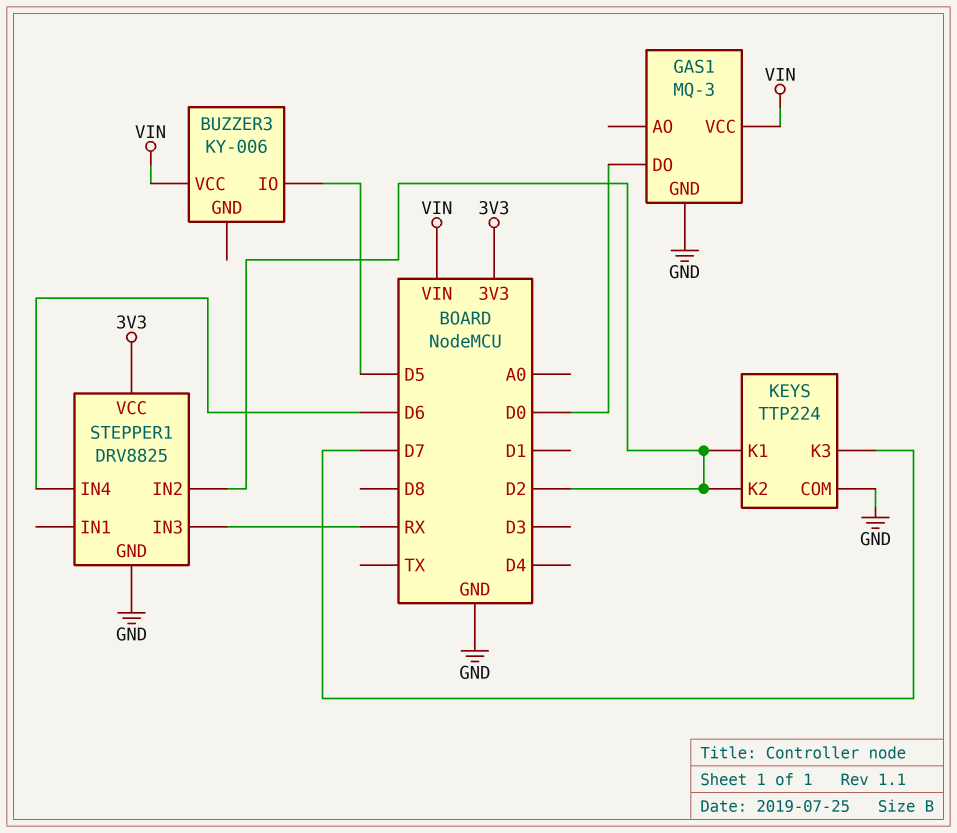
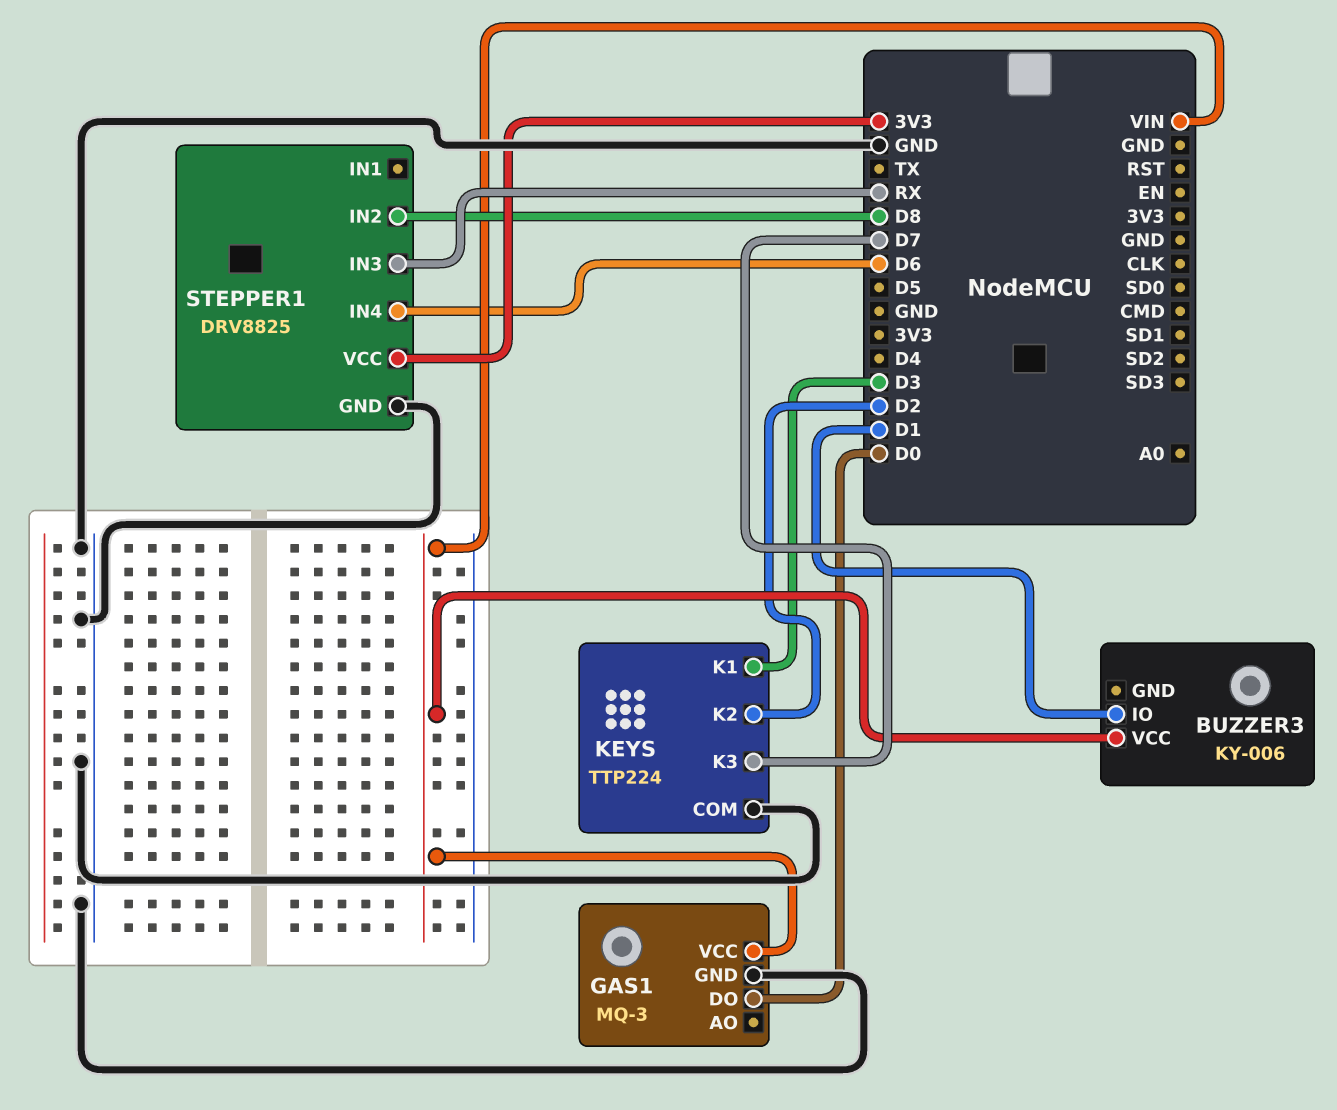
BUZZER3 pin IO: D5 -> D1
KEYS pin K1: D2 -> D3
STEPPER1 pin IN2: D2 -> D8

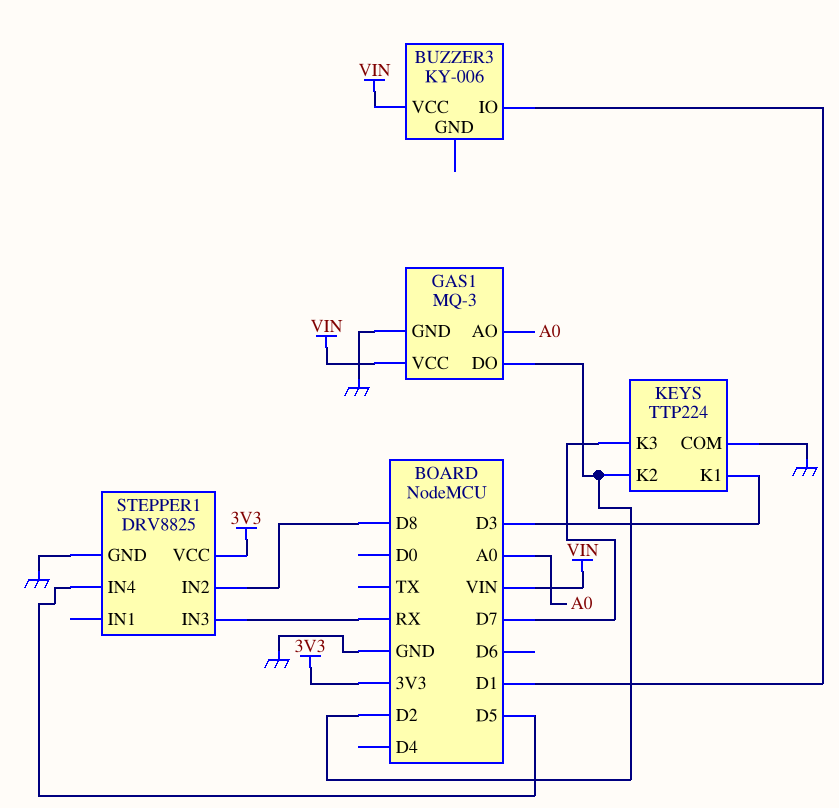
GAS1 pin AO: none -> A0
GAS1 pin DO: D0 -> D2
STEPPER1 pin IN4: D6 -> D5

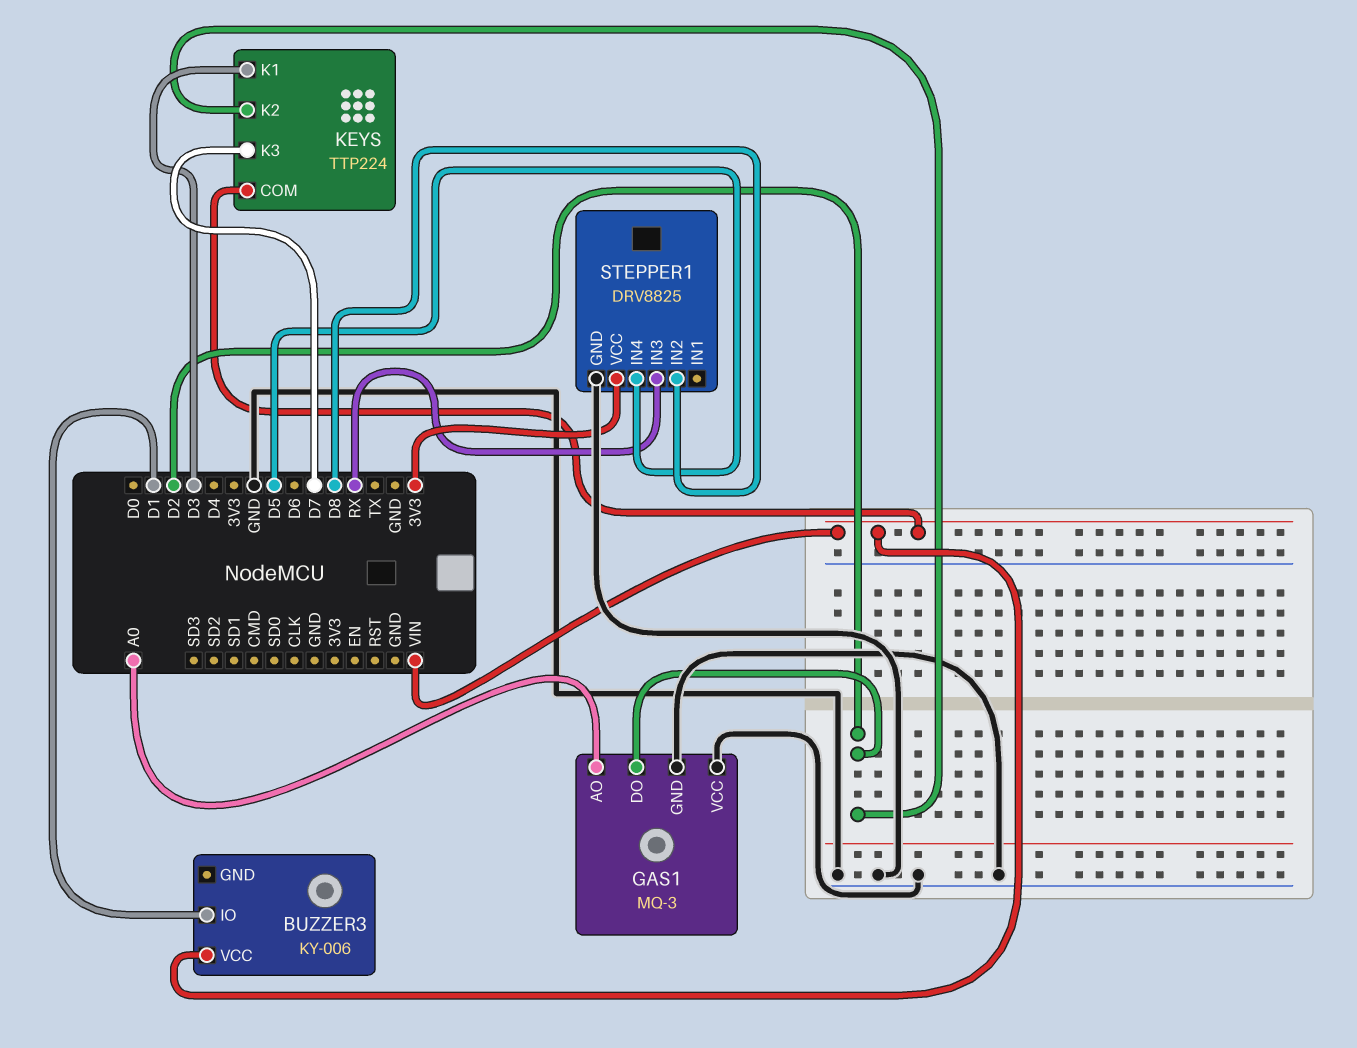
GAS1 pin VCC: VIN -> GND
KEYS pin COM: GND -> VIN

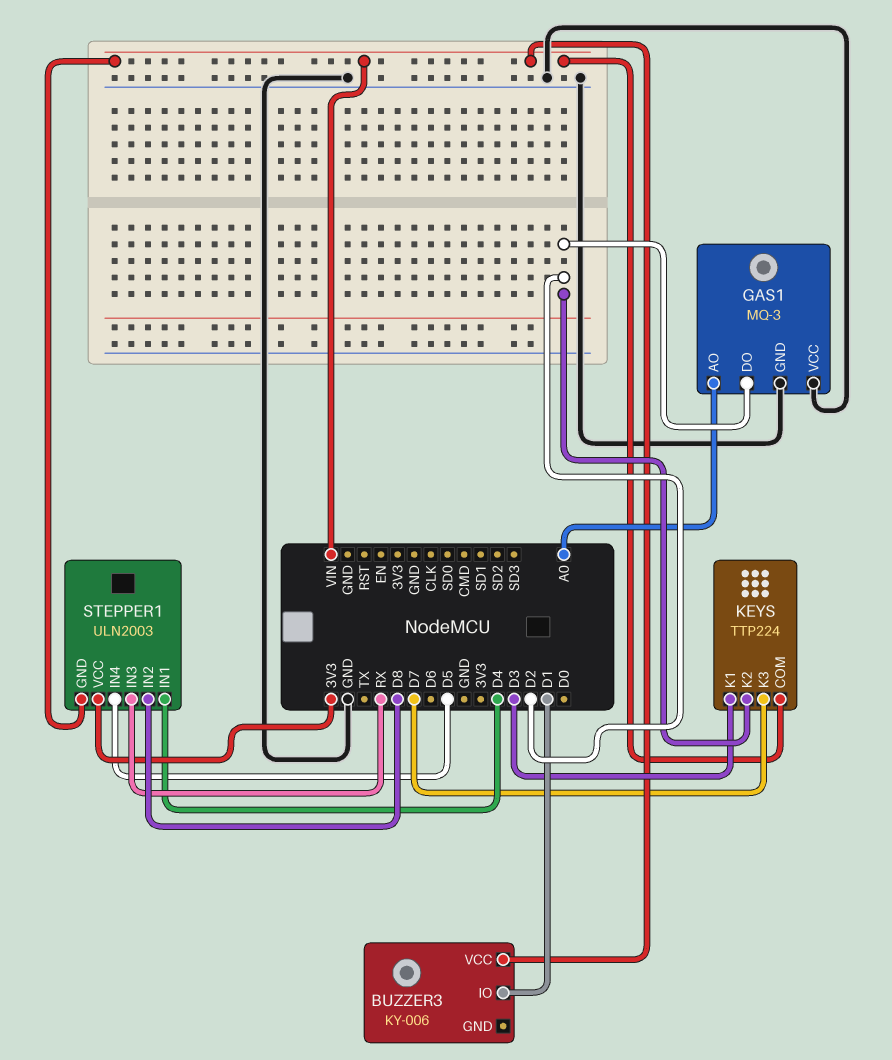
STEPPER1: DRV8825 -> ULN2003
STEPPER1 pin GND: GND -> VIN
STEPPER1 pin IN1: none -> D4

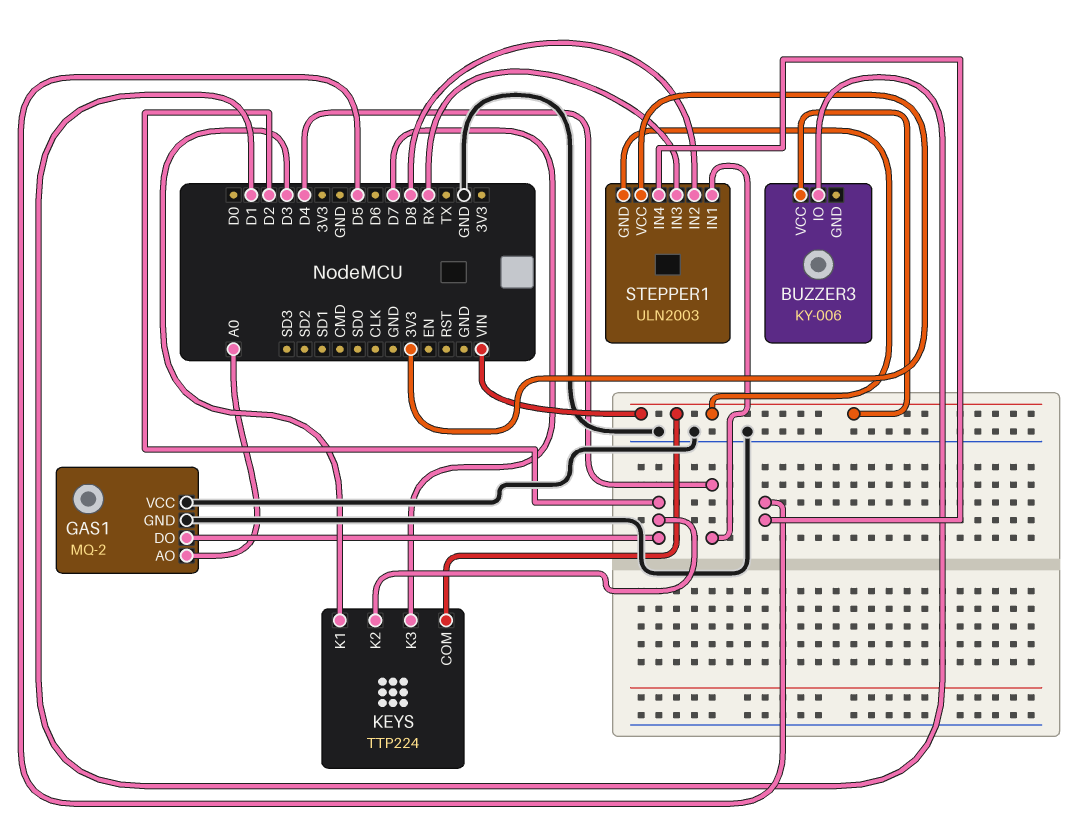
GAS1: MQ-3 -> MQ-2

